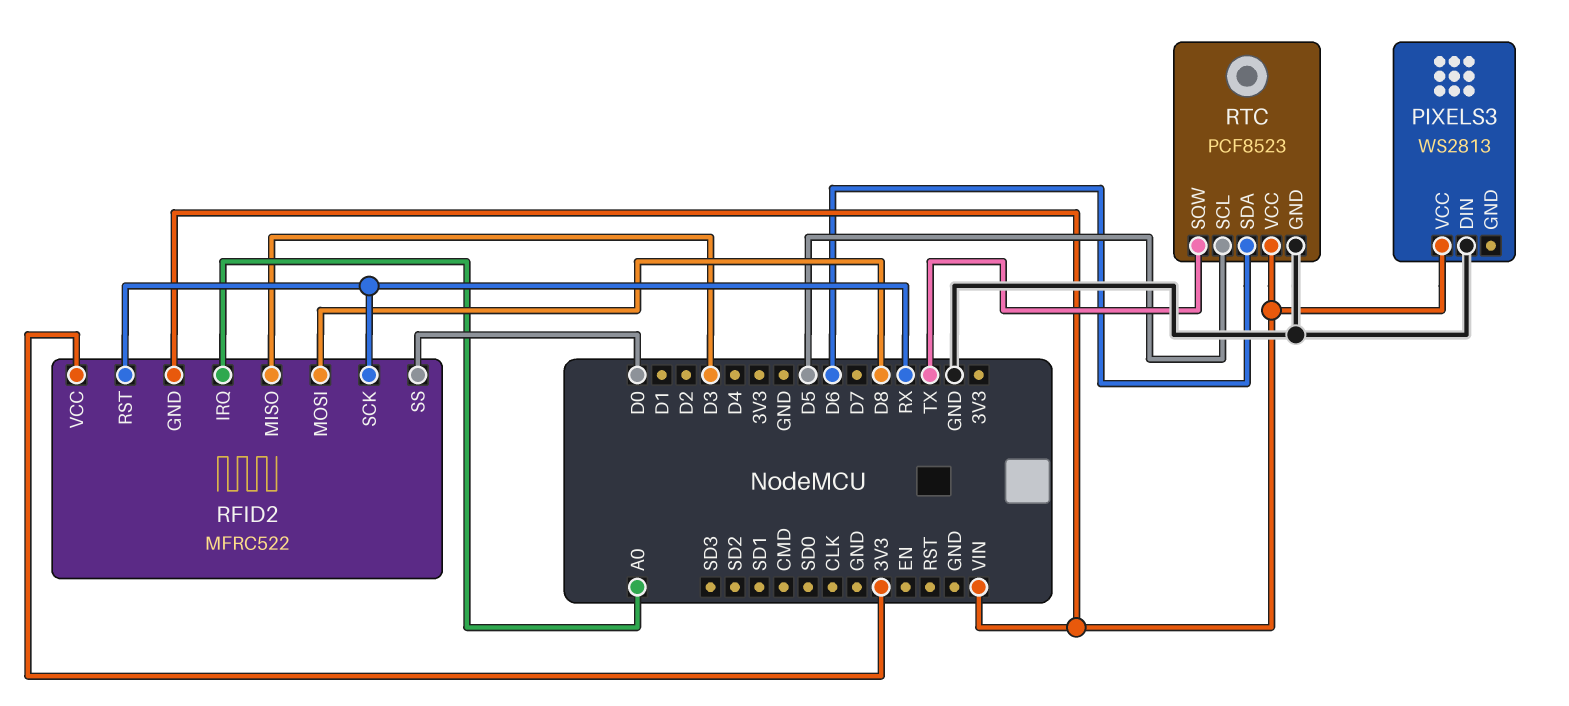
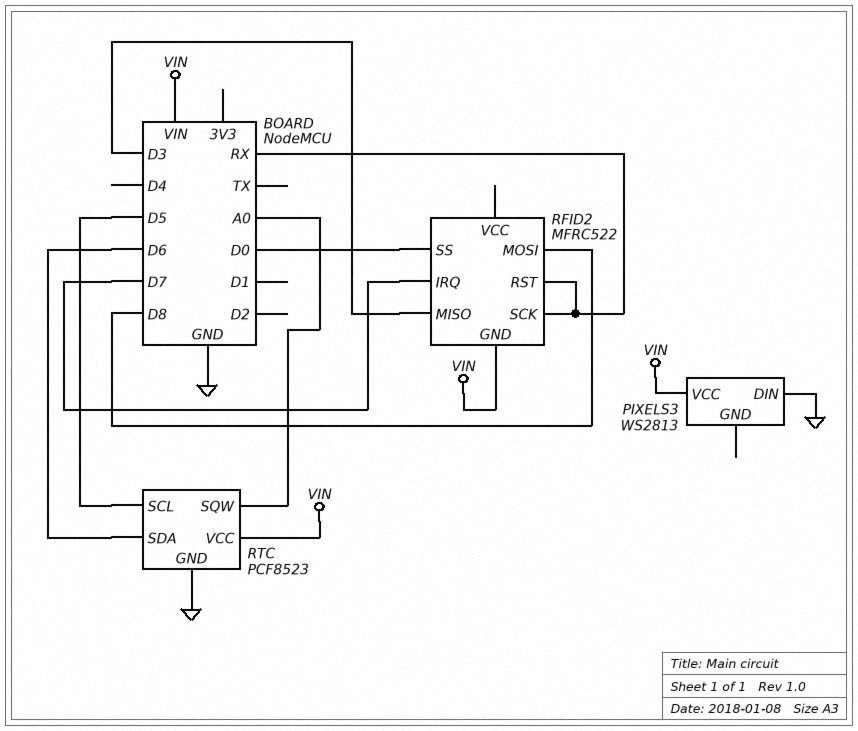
RFID2 pin IRQ: A0 -> D7
RFID2 pin VCC: 3V3 -> none
RTC pin SQW: TX -> A0

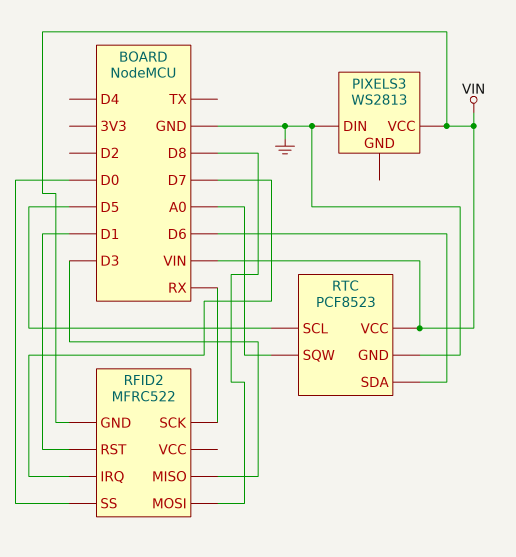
RFID2 pin RST: RX -> D1

